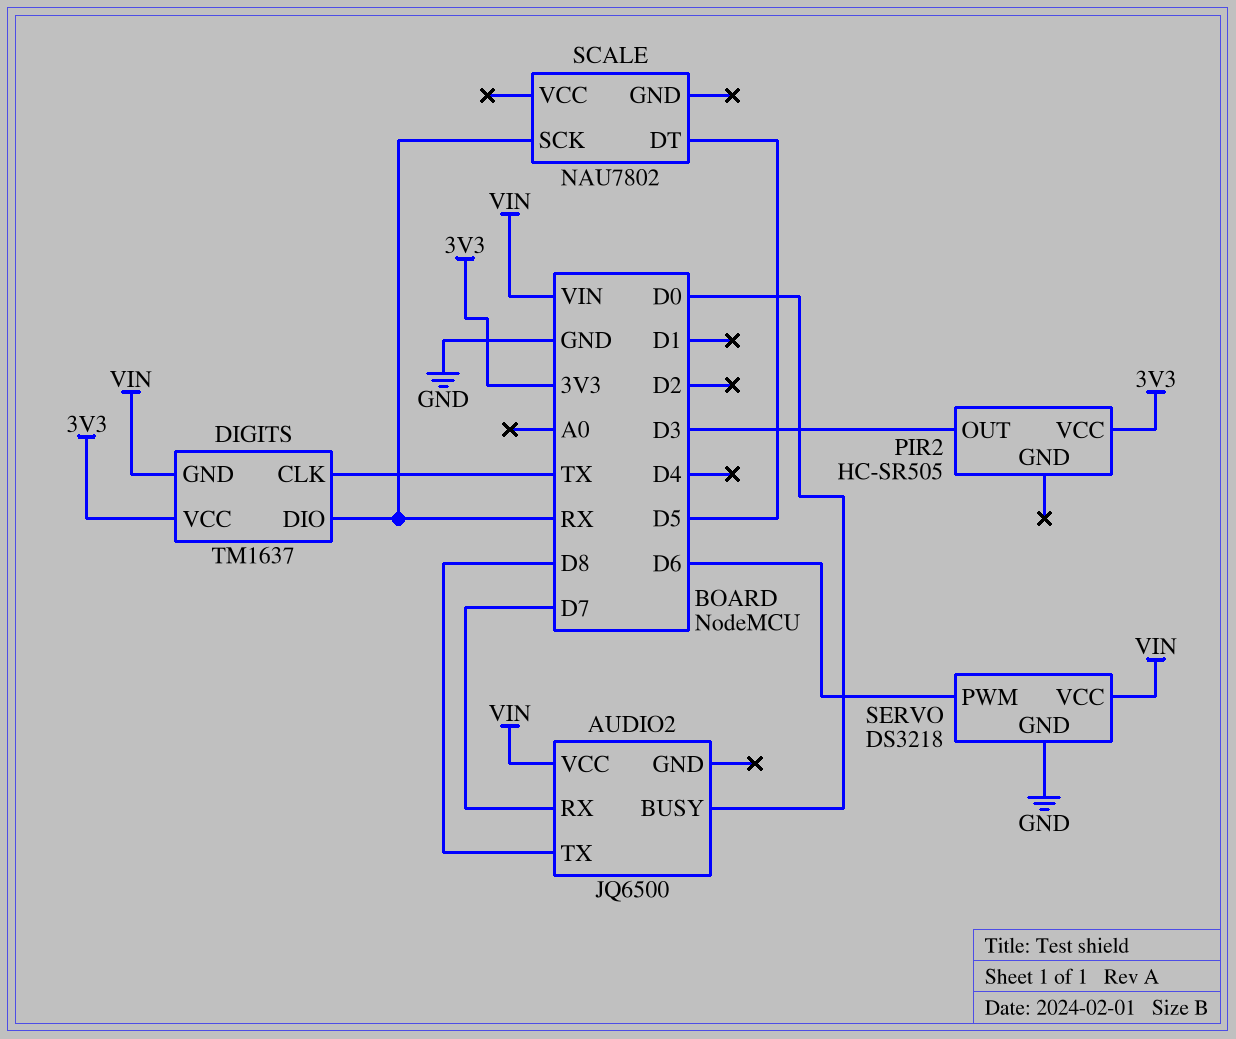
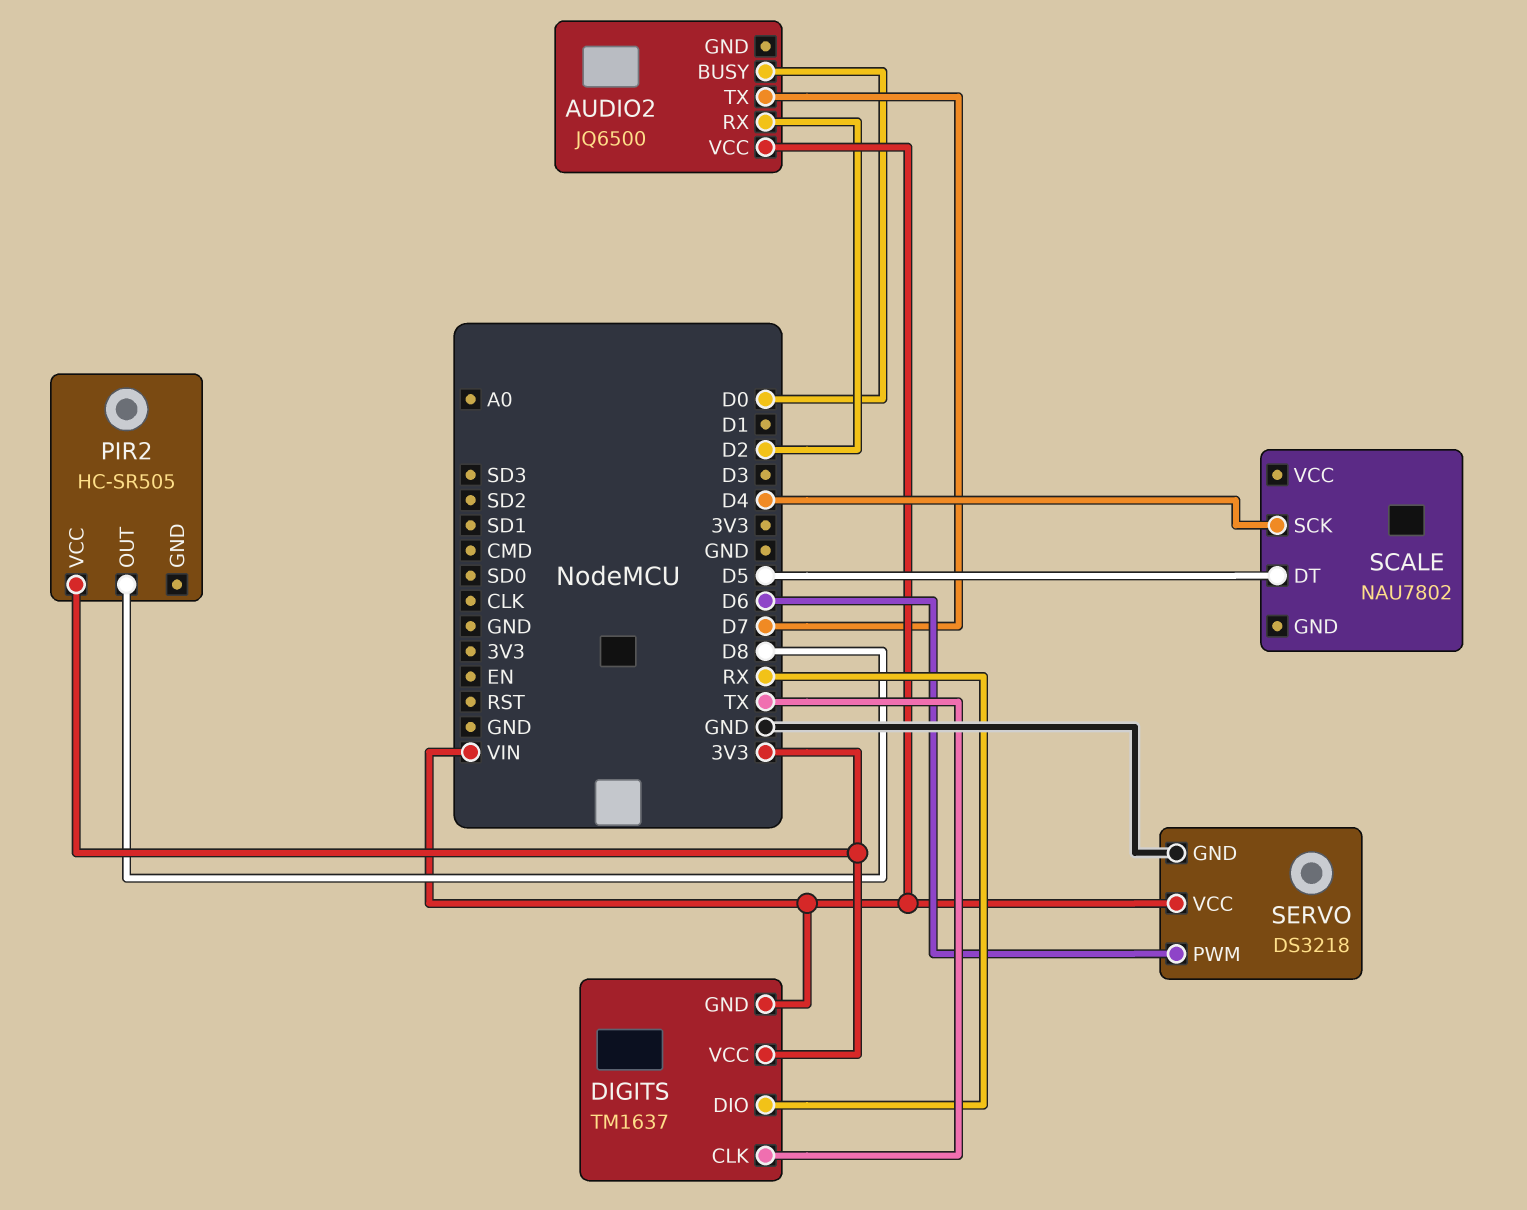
AUDIO2 pin RX: D7 -> D2
AUDIO2 pin TX: D8 -> D7
PIR2 pin OUT: D3 -> D8
SCALE pin SCK: RX -> D4

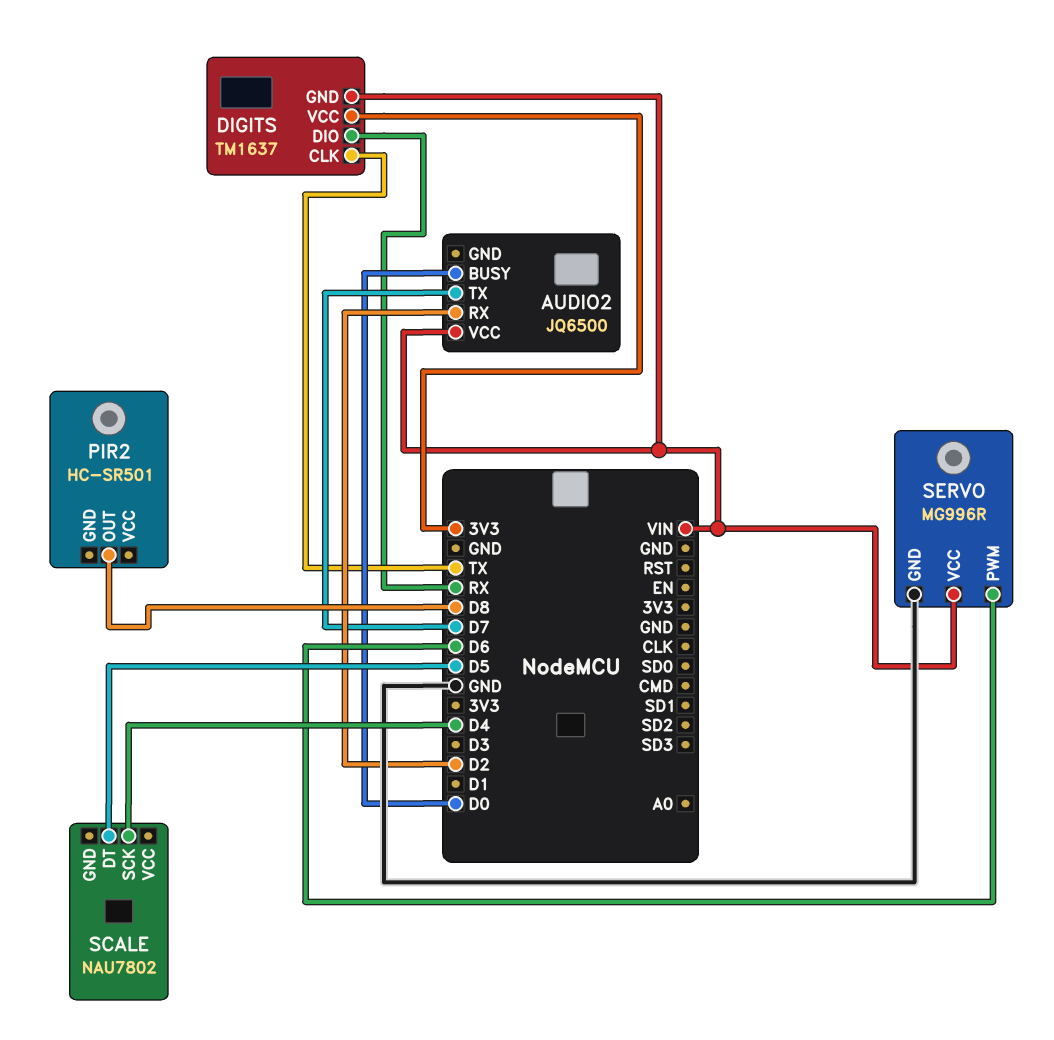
PIR2: HC-SR505 -> HC-SR501
PIR2 pin VCC: 3V3 -> none
SERVO: DS3218 -> MG996R

